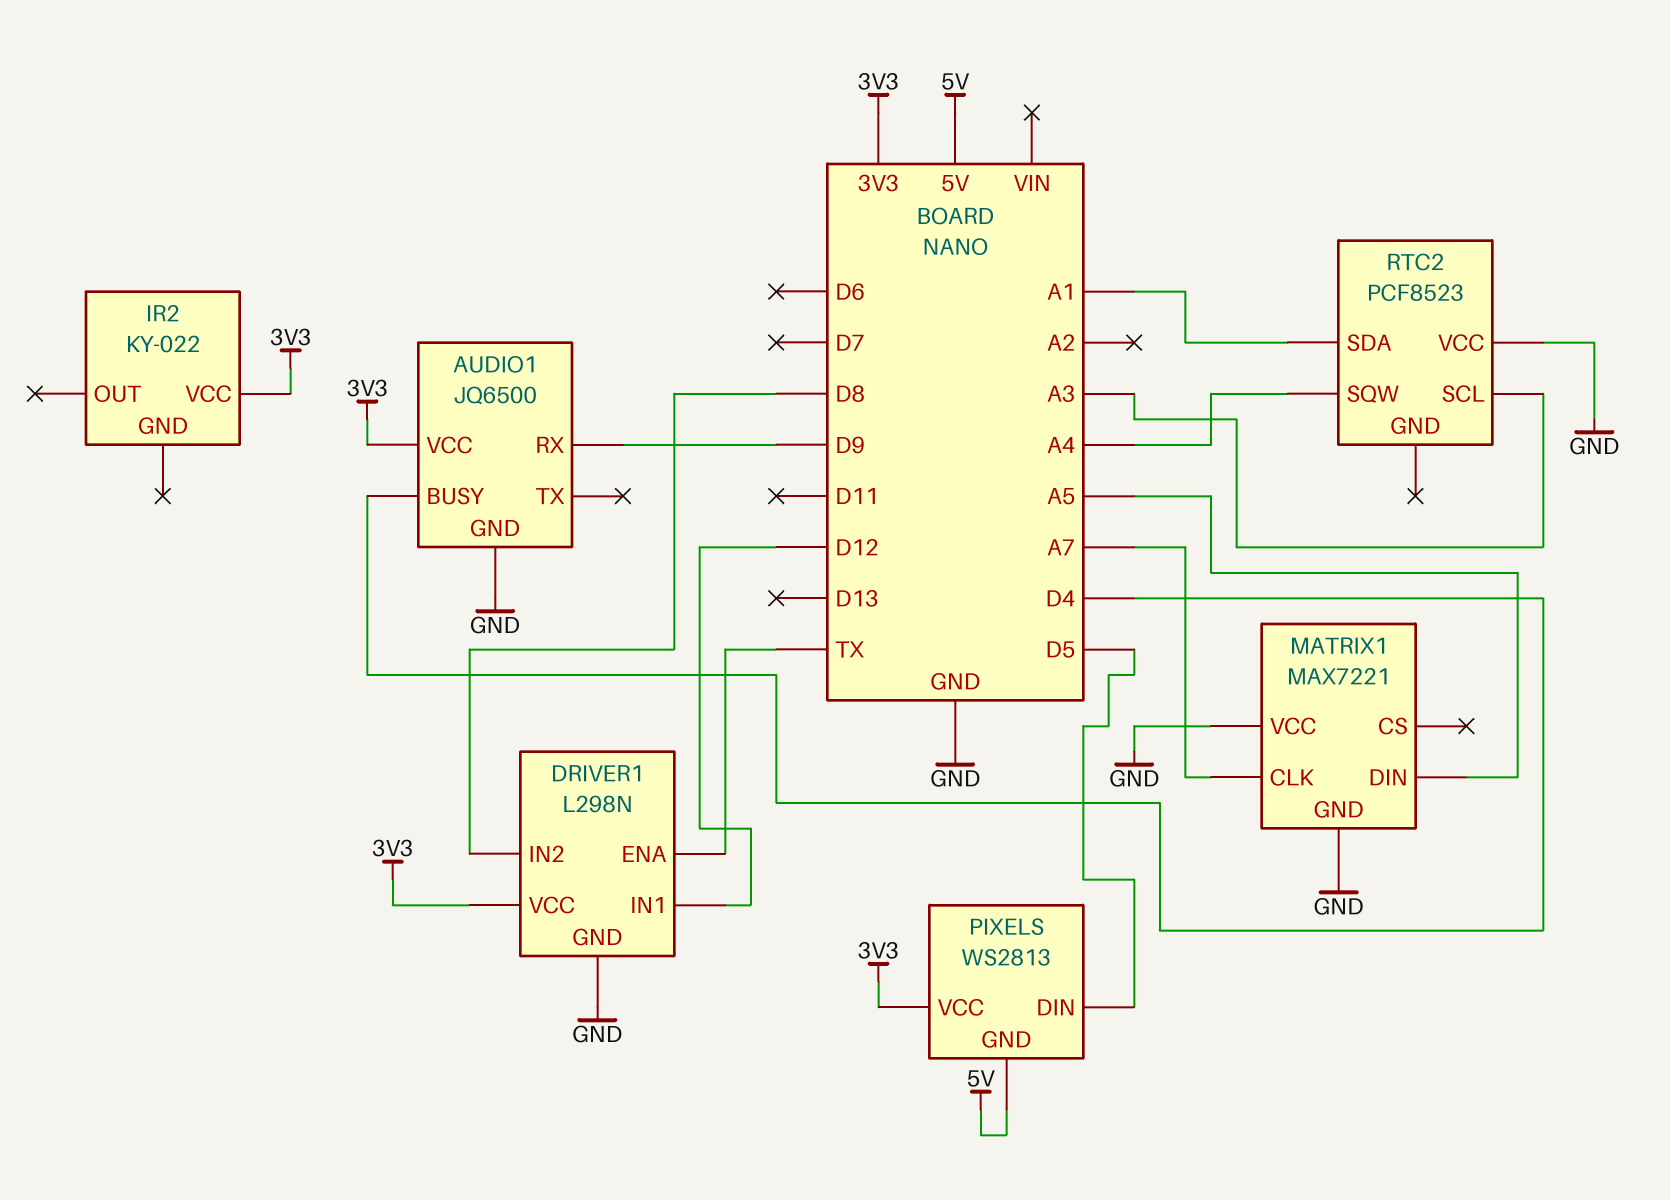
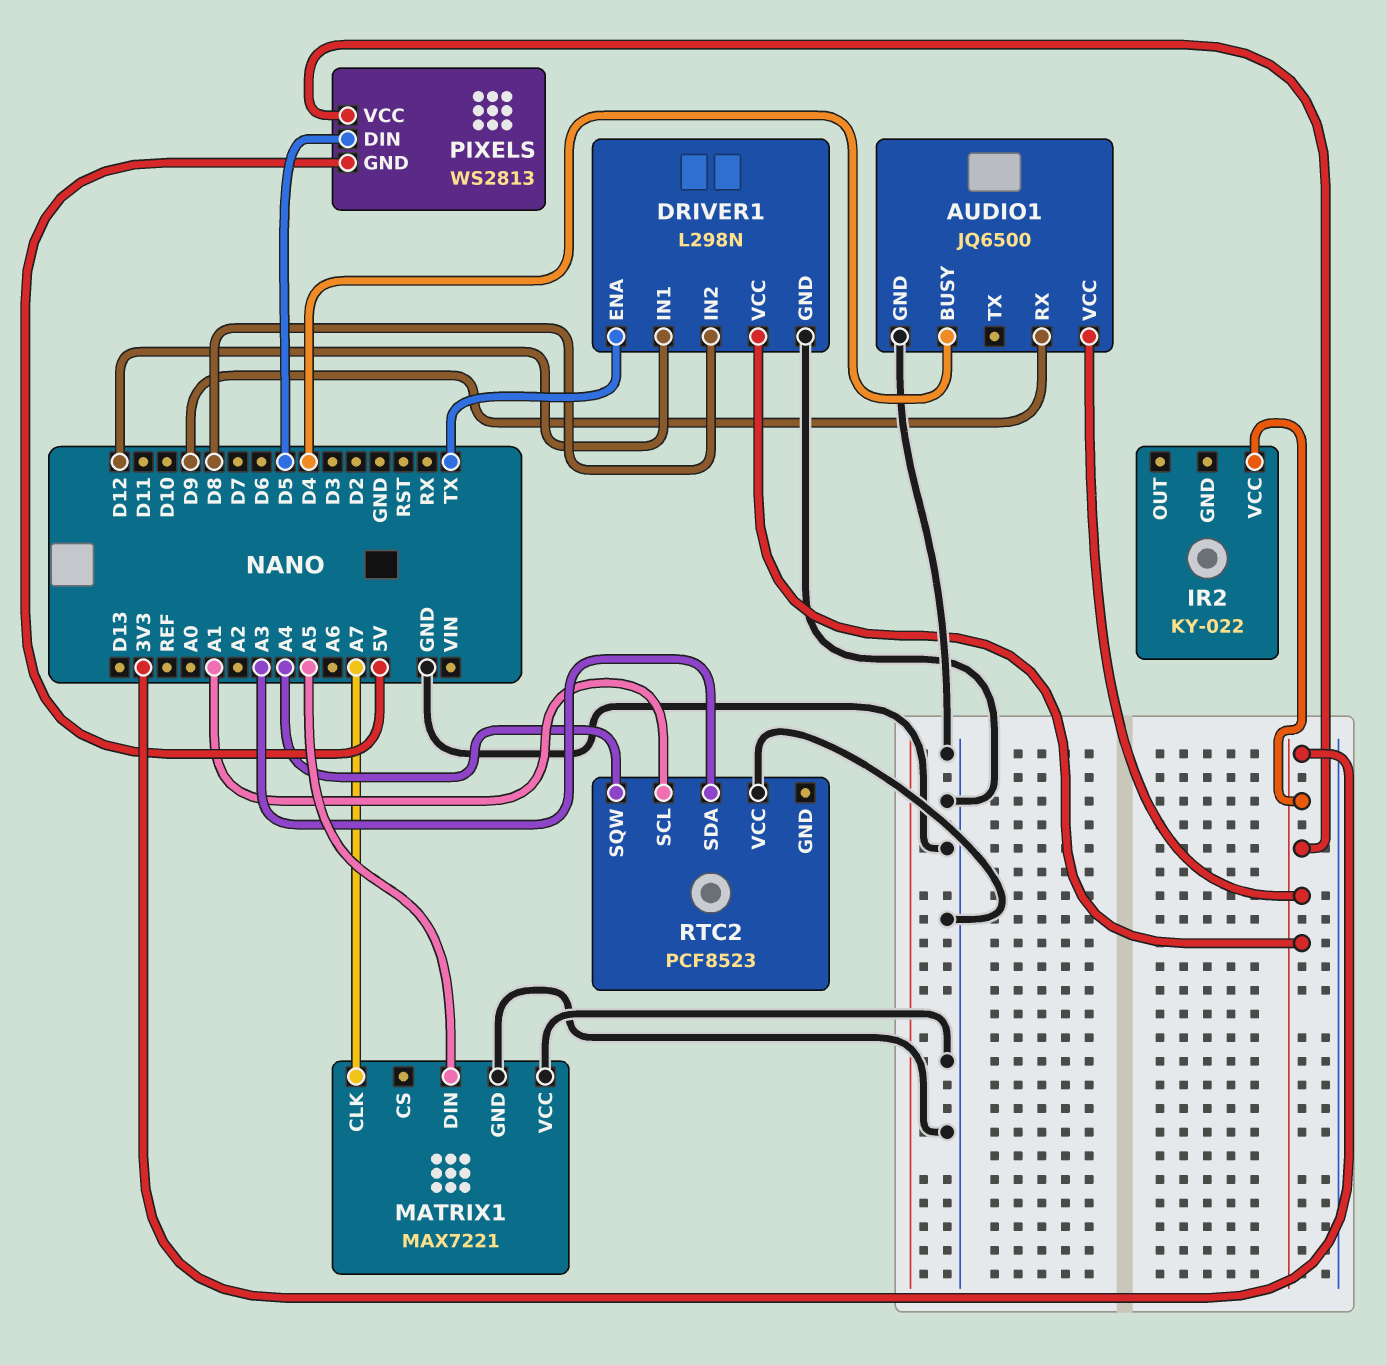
RTC2 pin SCL: A3 -> A1
RTC2 pin SDA: A1 -> A3

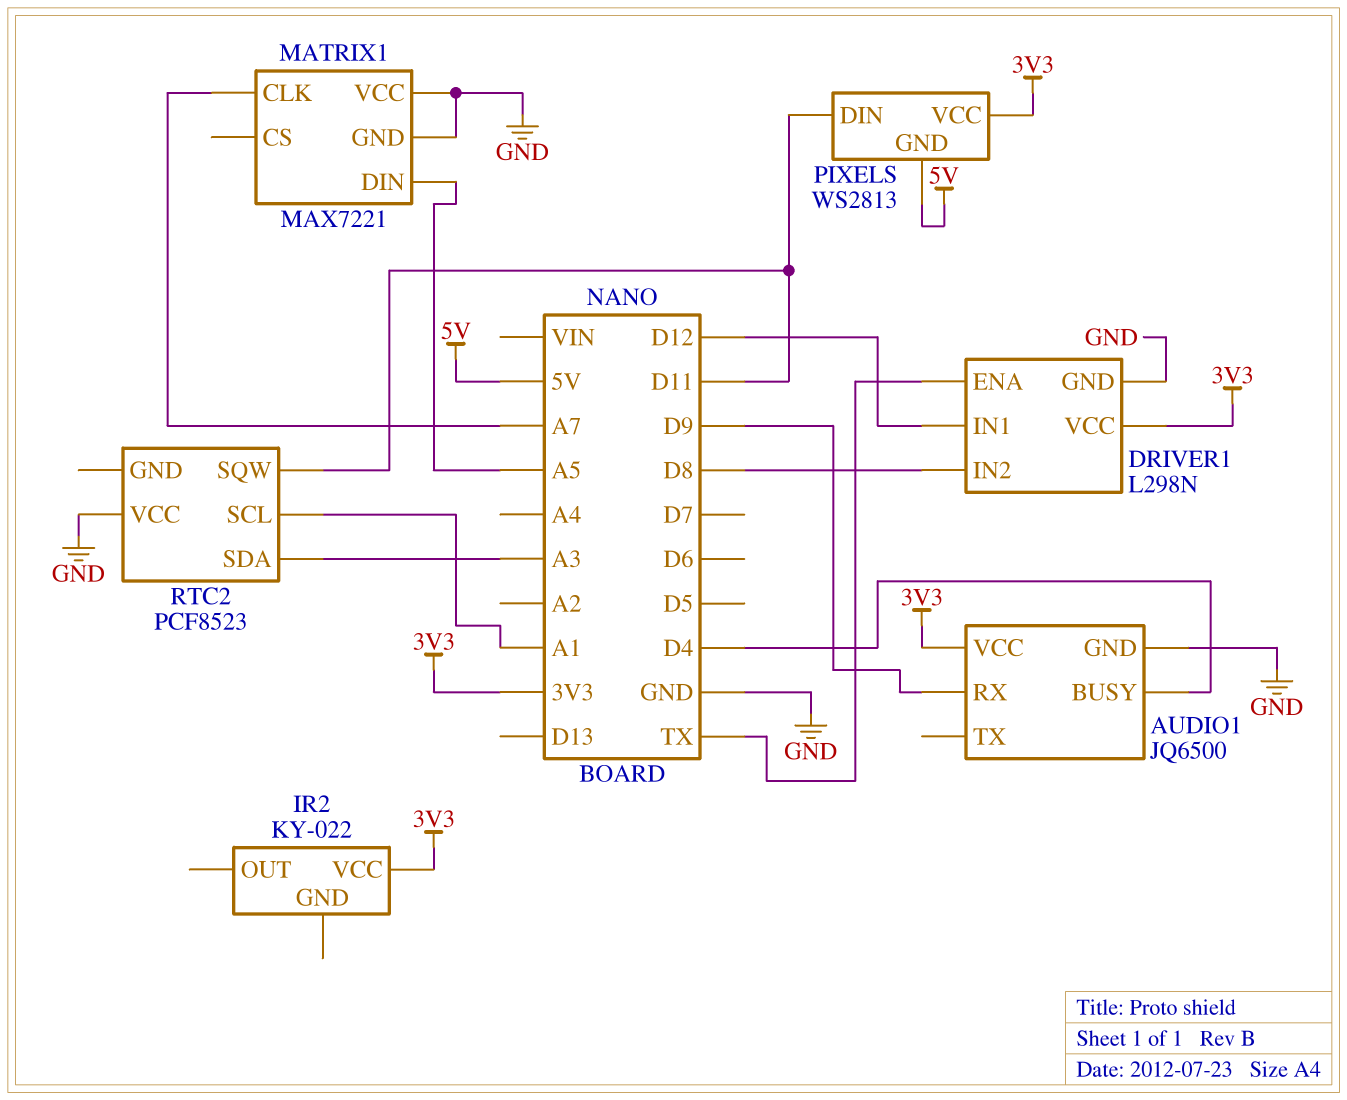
PIXELS pin DIN: D5 -> D11
RTC2 pin SQW: A4 -> D11

